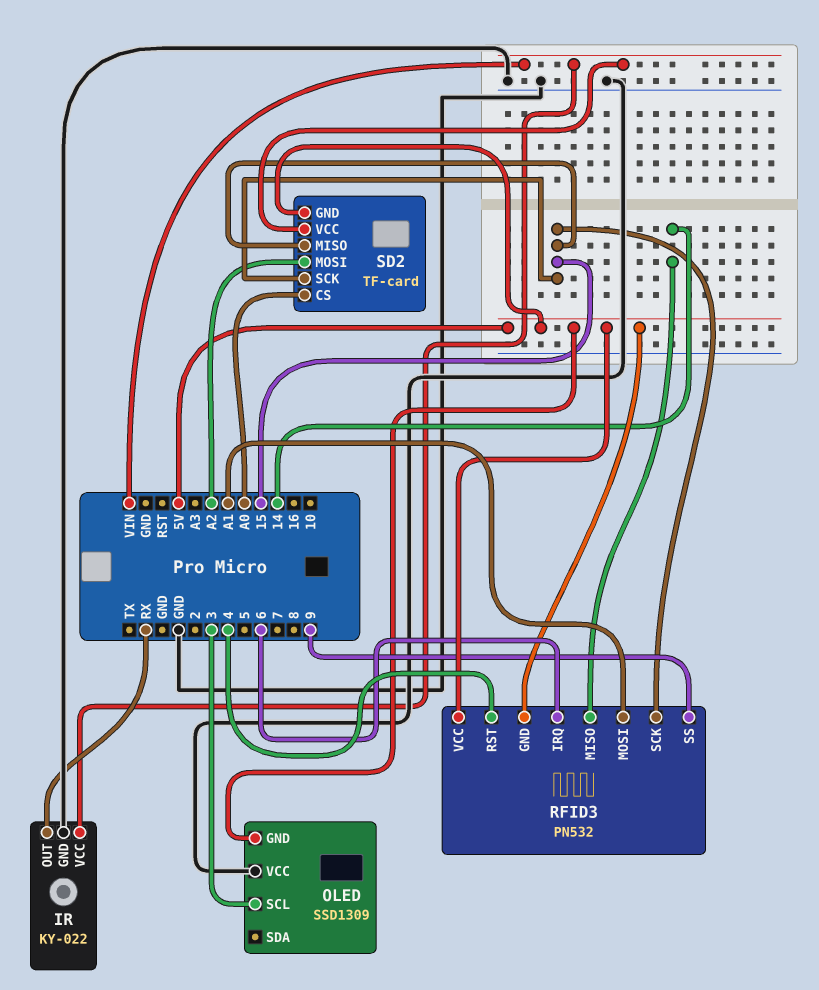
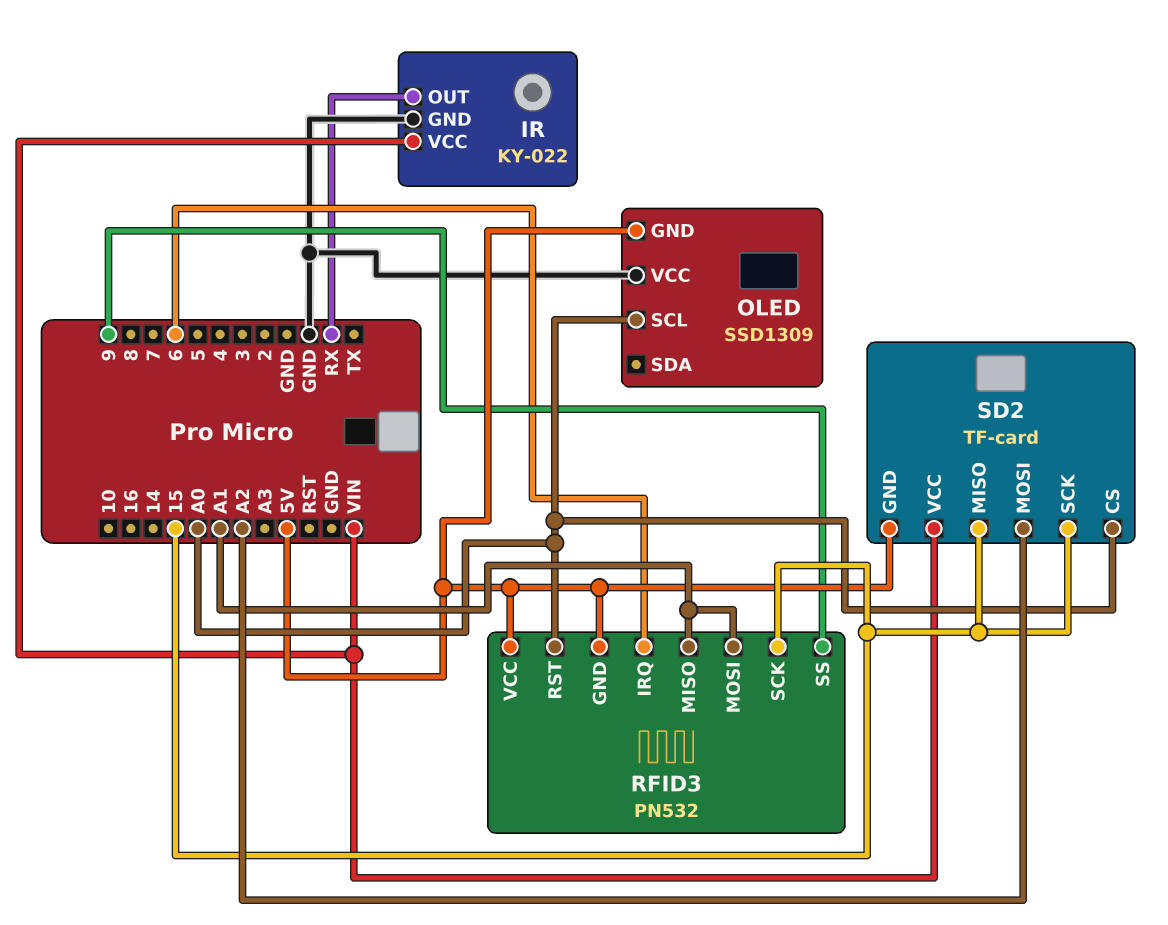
OLED pin SCL: 3 -> A0
RFID3 pin MISO: 14 -> A1
RFID3 pin RST: 4 -> A0

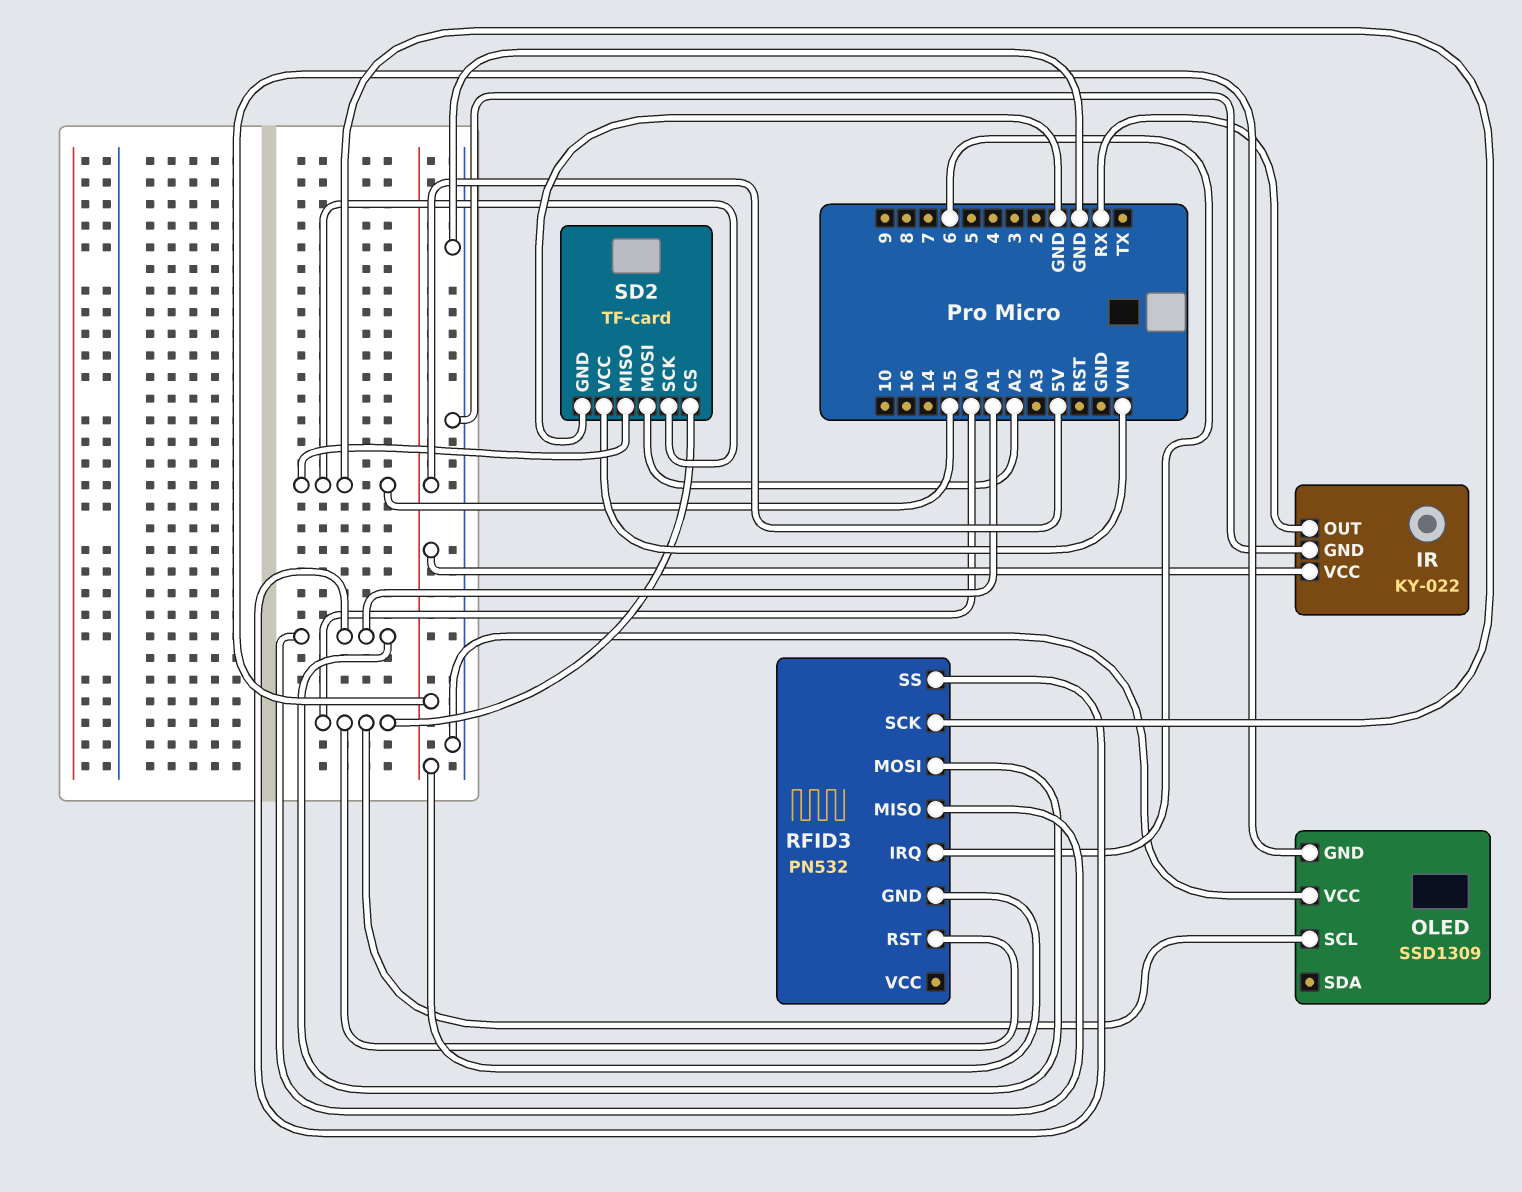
IR pin VCC: VIN -> 5V
RFID3 pin SS: 9 -> A1
RFID3 pin VCC: 5V -> none
SD2 pin GND: 5V -> GND

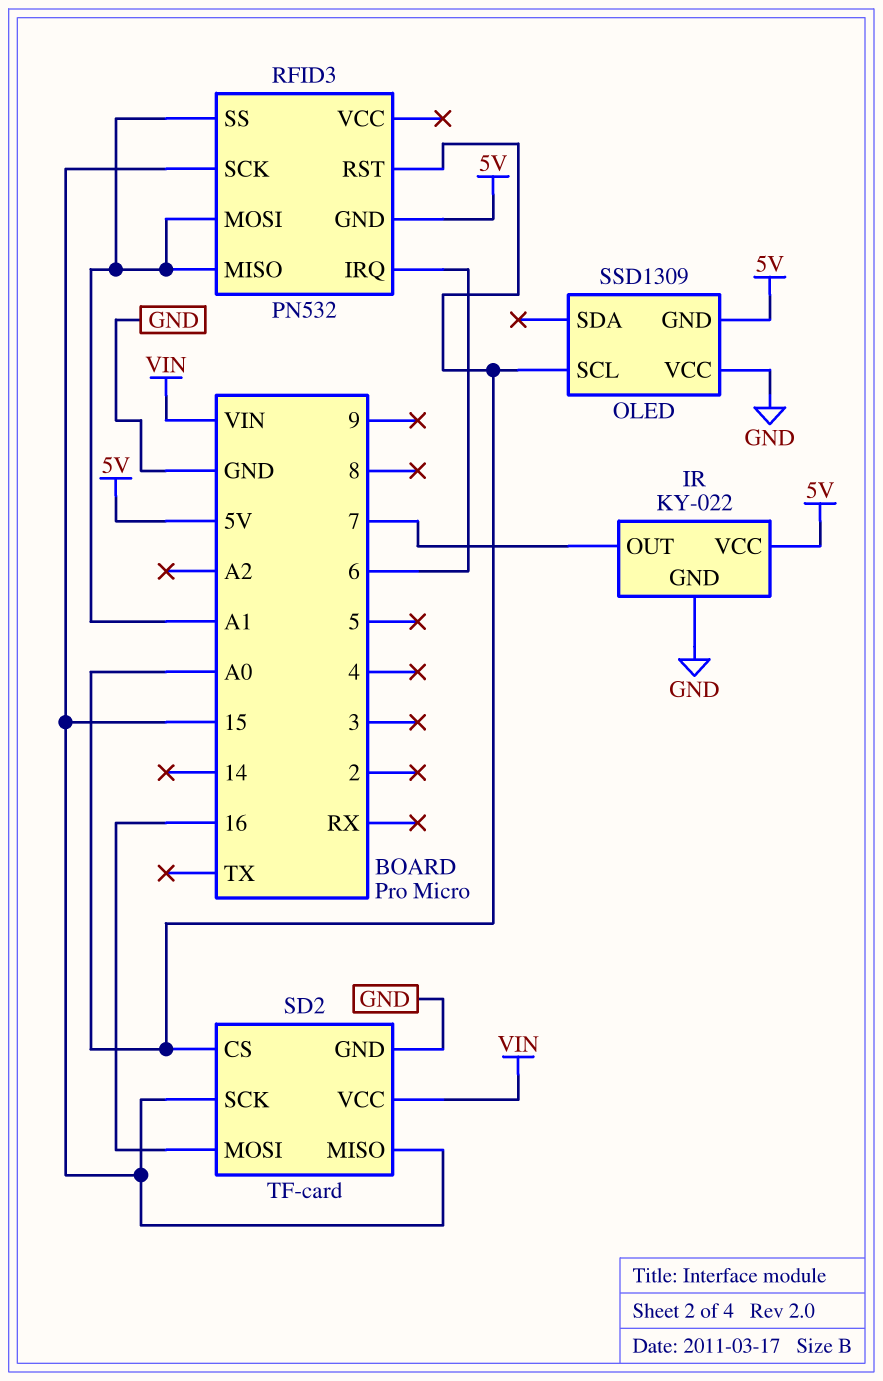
IR pin OUT: RX -> 7
SD2 pin MOSI: A2 -> 16

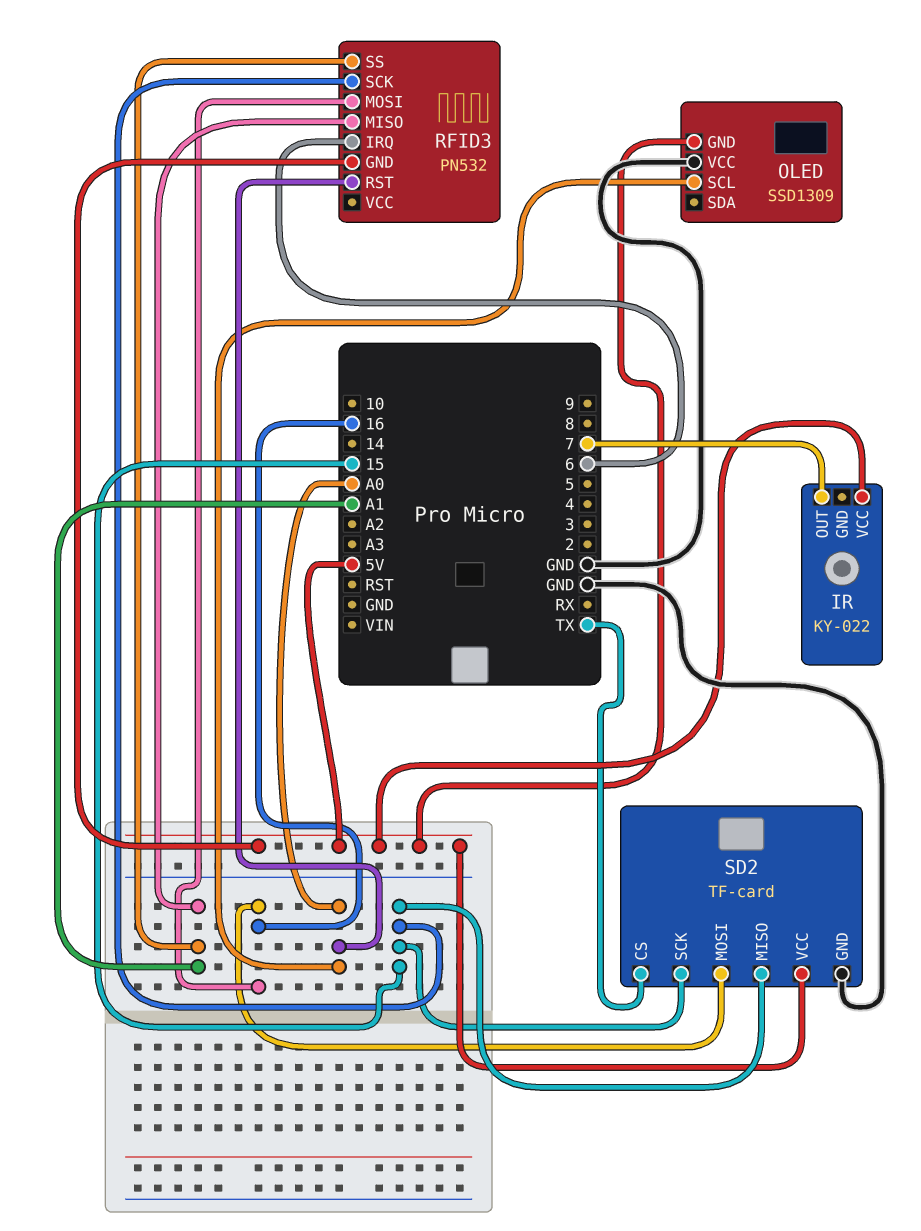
IR pin GND: GND -> none
RFID3 pin MOSI: A1 -> 16
SD2 pin CS: A0 -> TX
SD2 pin VCC: VIN -> 5V

